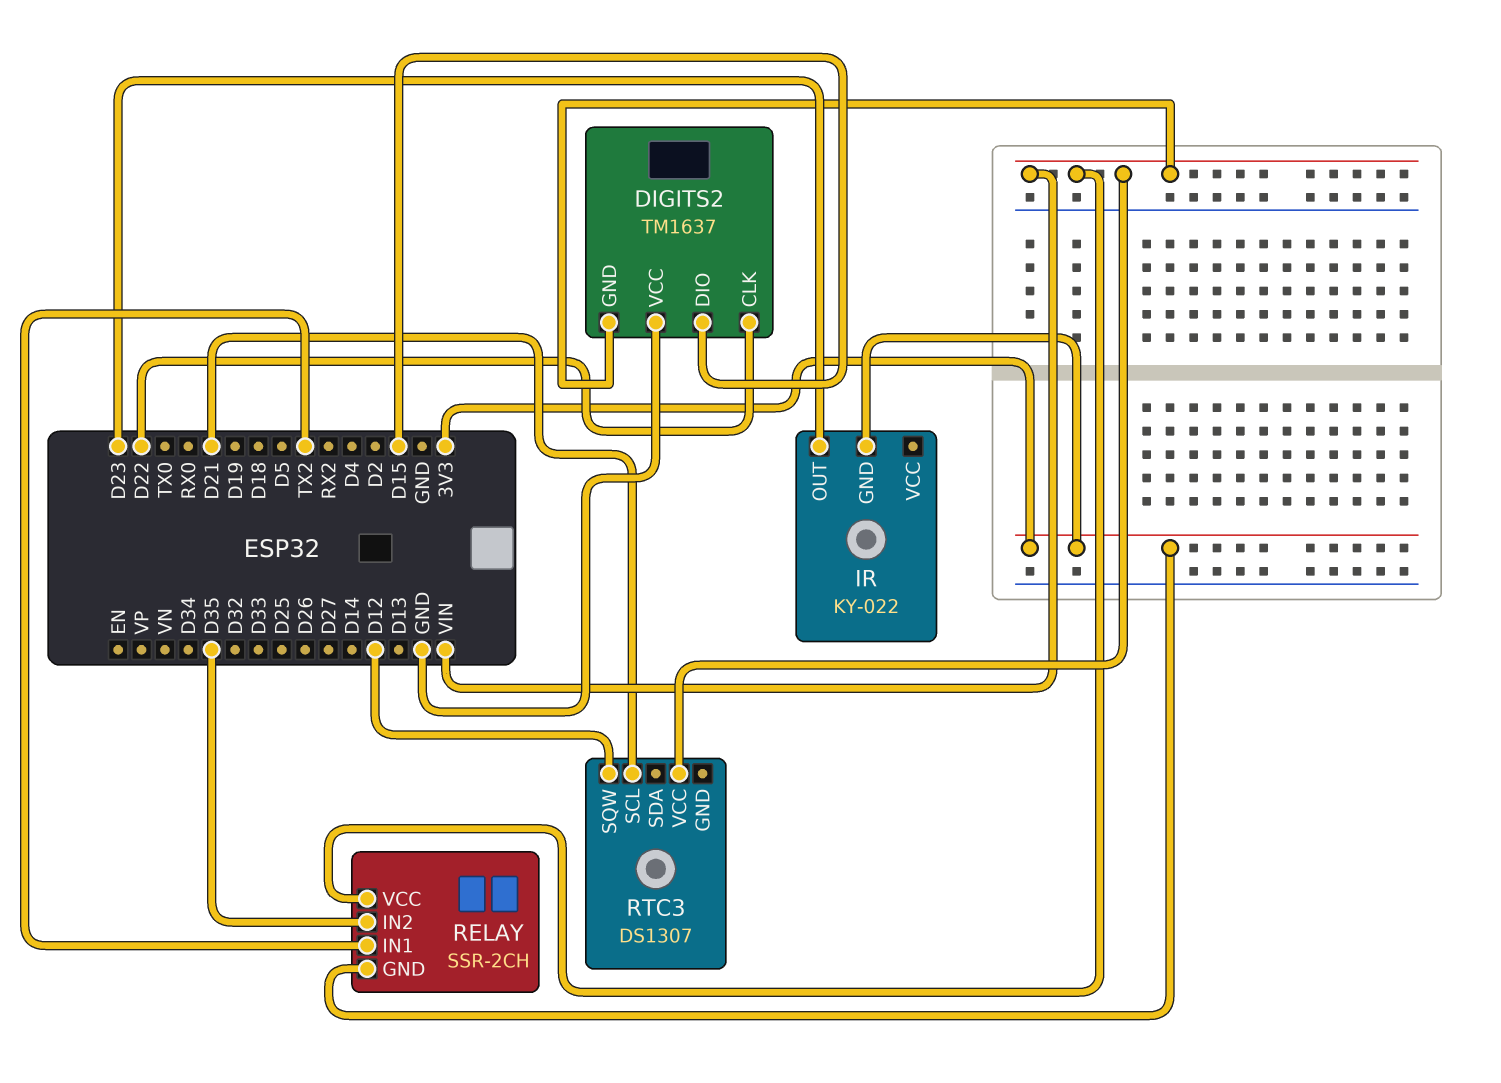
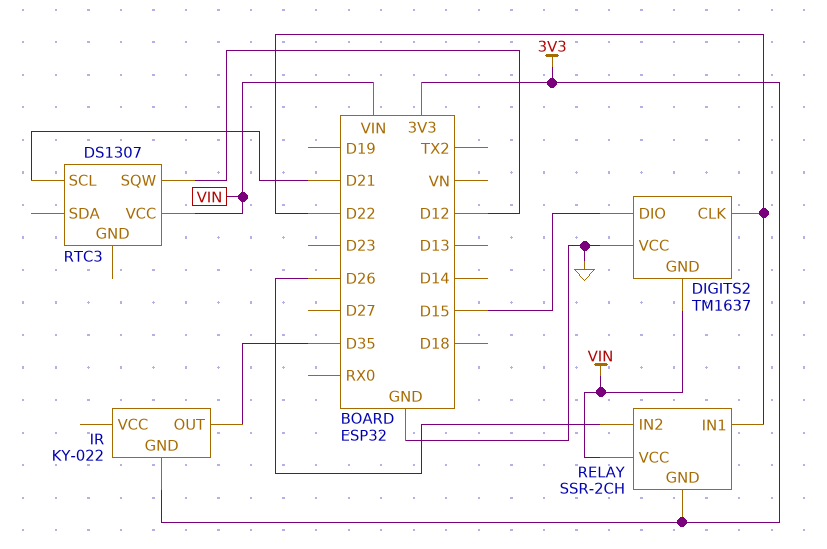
IR pin OUT: D23 -> D35
RELAY pin IN1: TX2 -> D22
RELAY pin IN2: D35 -> D26

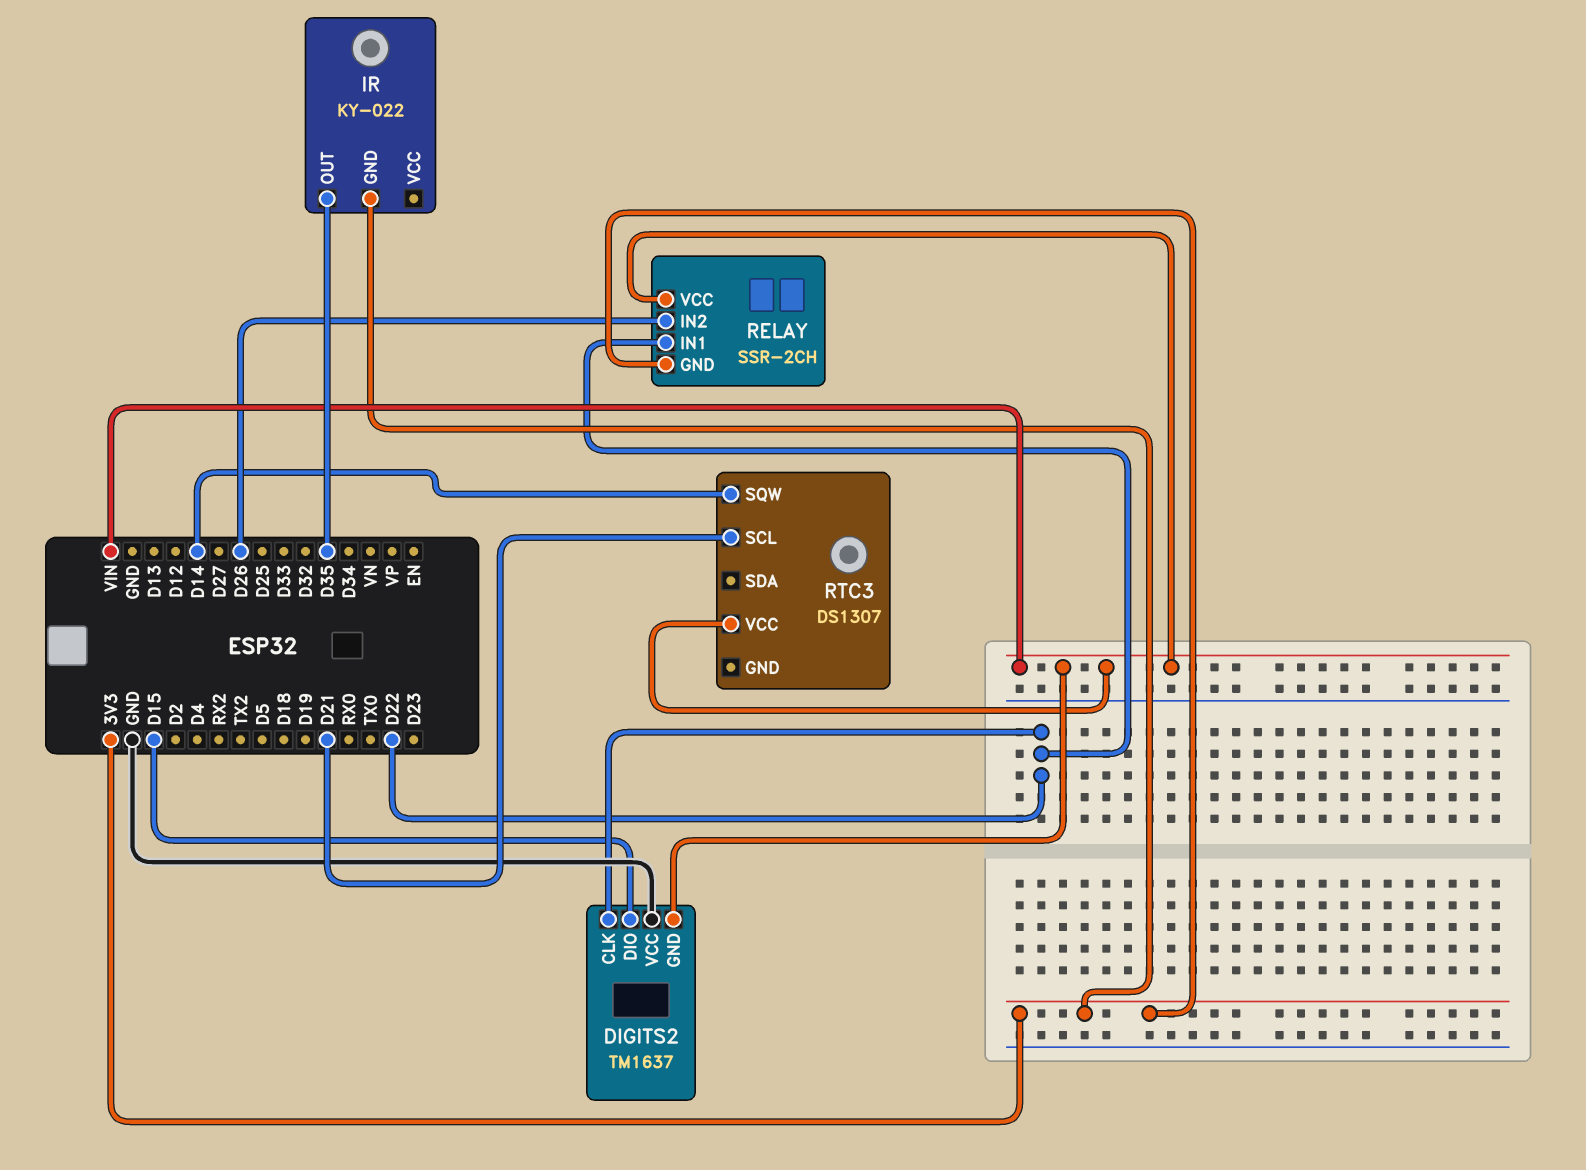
RTC3 pin SQW: D12 -> D14

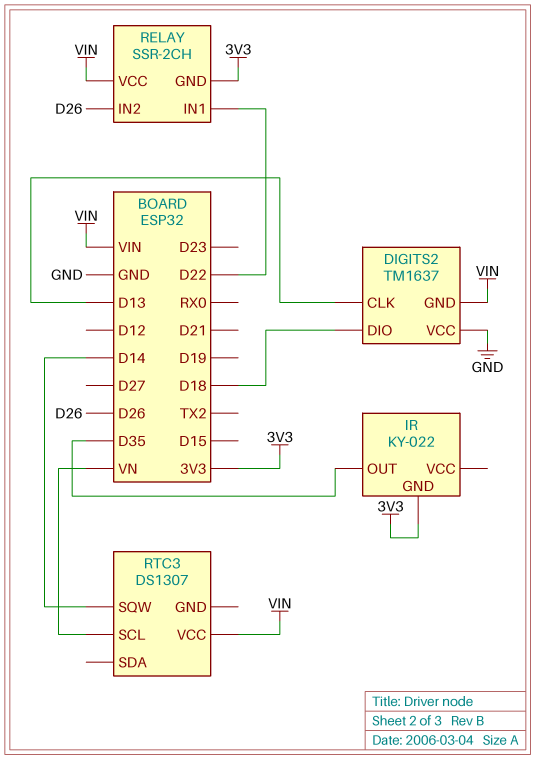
DIGITS2 pin CLK: D22 -> D13
DIGITS2 pin DIO: D15 -> D18
RTC3 pin SCL: D21 -> VN

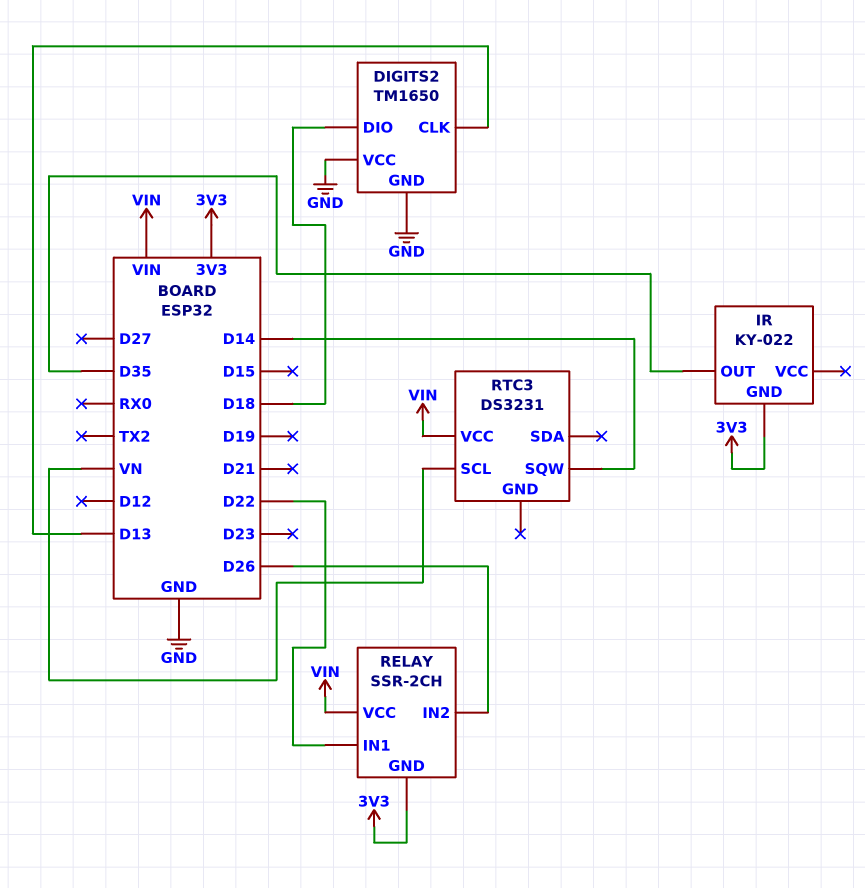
DIGITS2: TM1637 -> TM1650
DIGITS2 pin GND: VIN -> GND
RTC3: DS1307 -> DS3231

